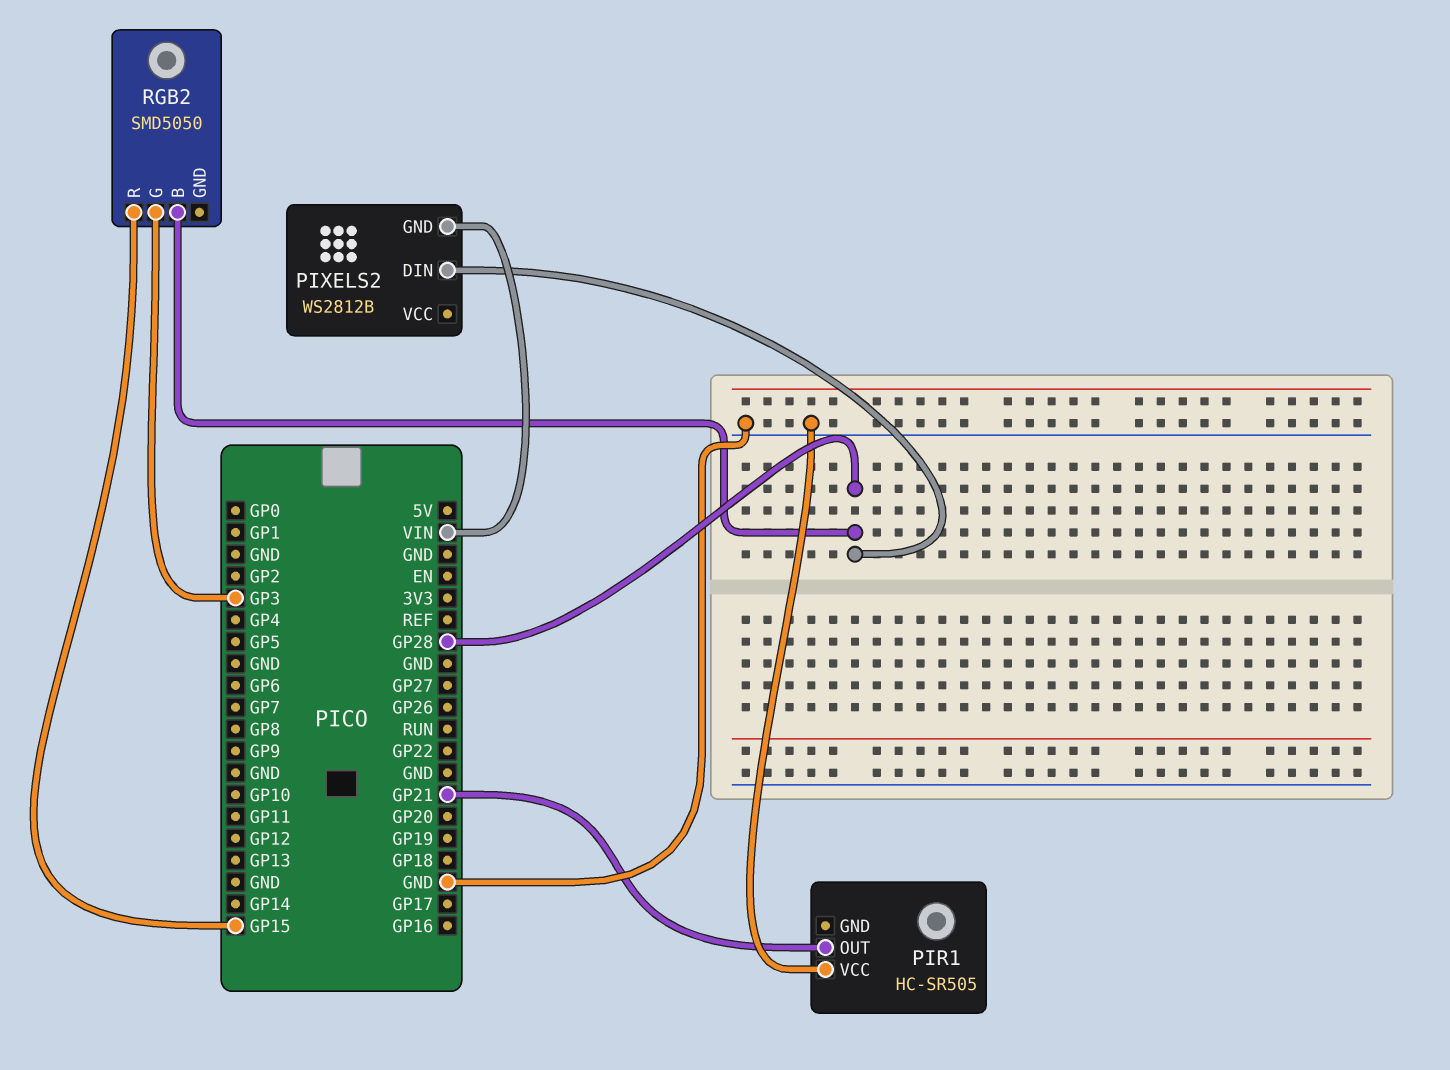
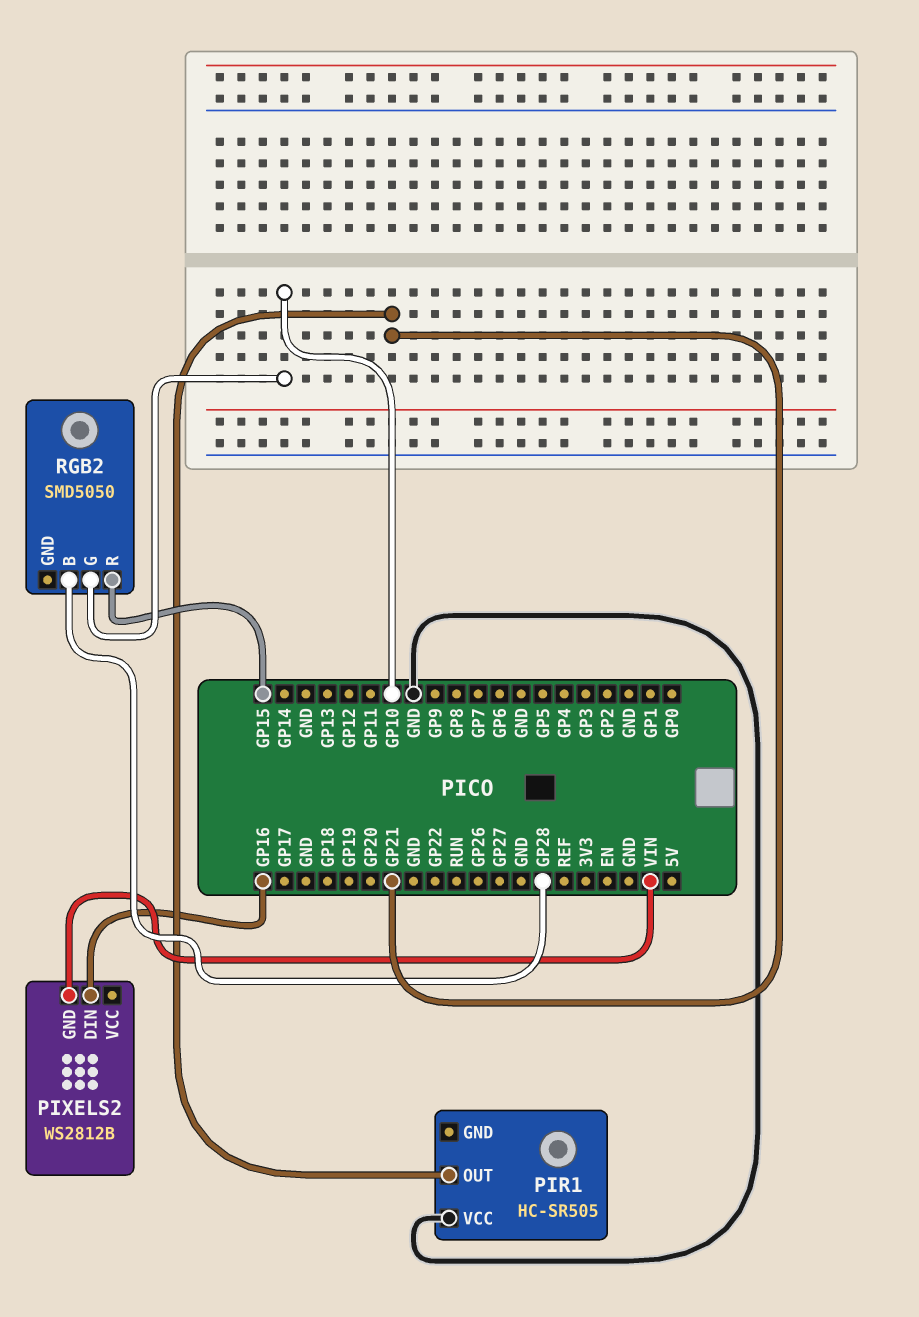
PIXELS2 pin DIN: GP28 -> GP16
RGB2 pin G: GP3 -> GP10

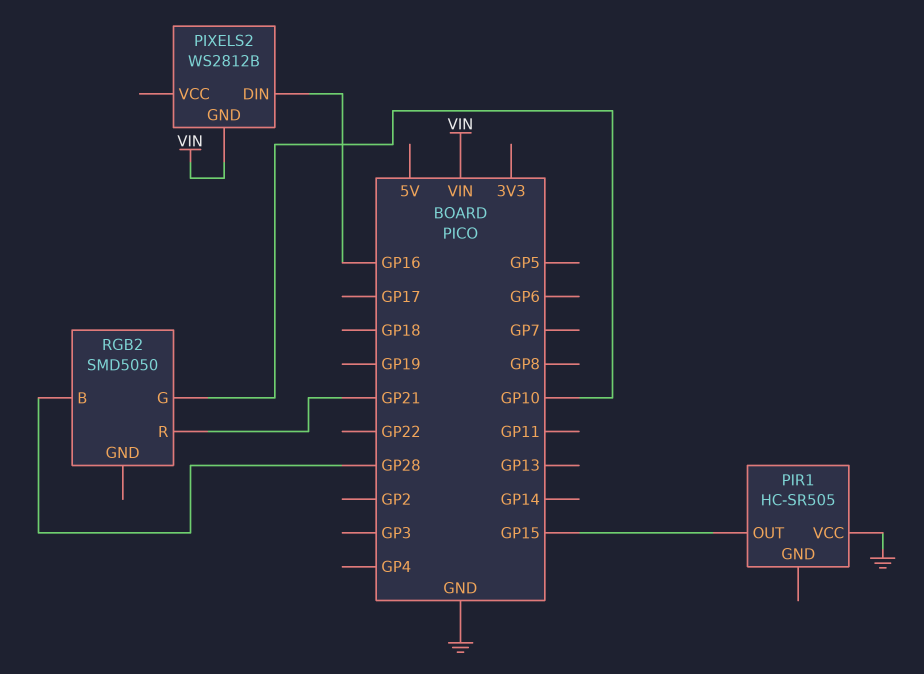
PIR1 pin OUT: GP21 -> GP15
RGB2 pin R: GP15 -> GP21

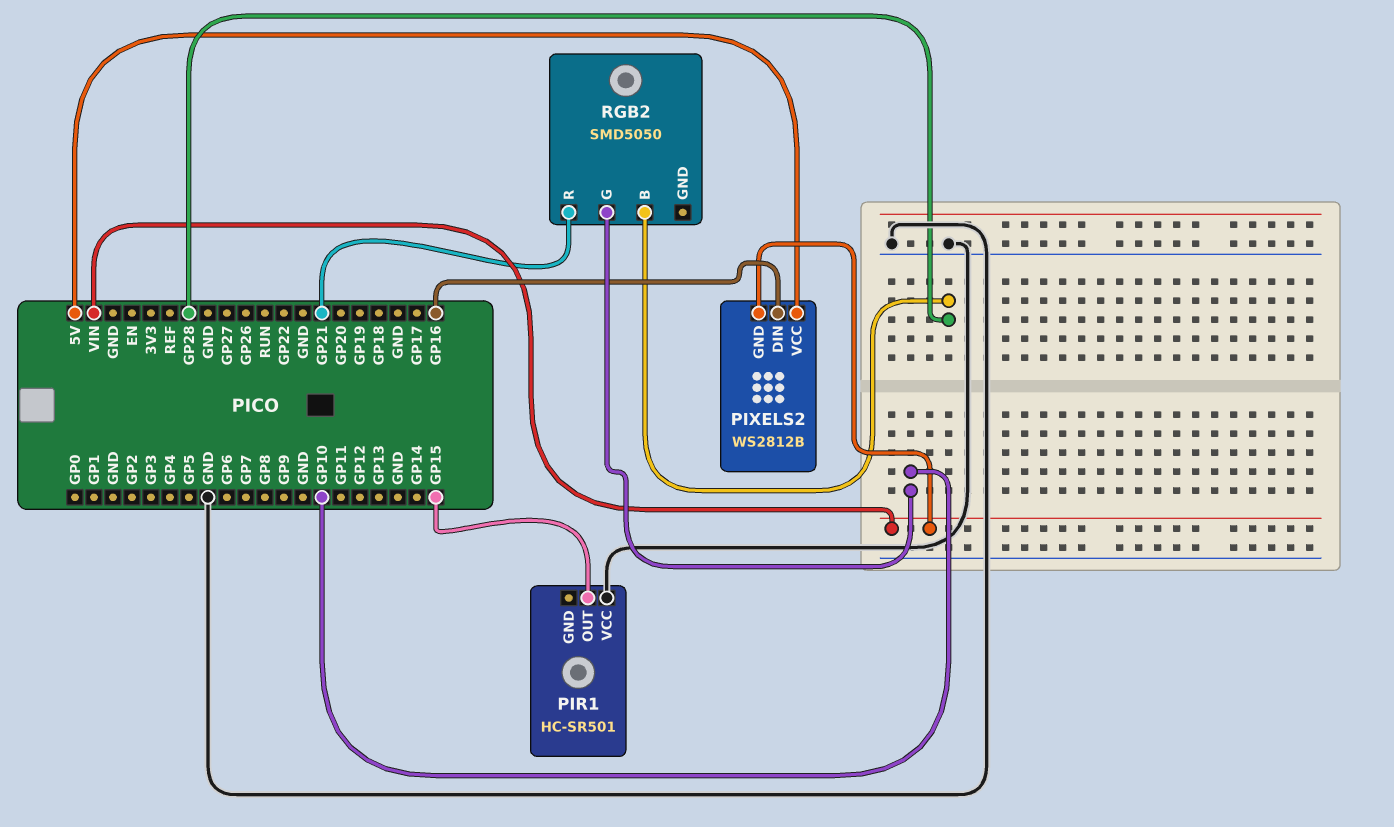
PIR1: HC-SR505 -> HC-SR501
PIXELS2 pin VCC: none -> 5V

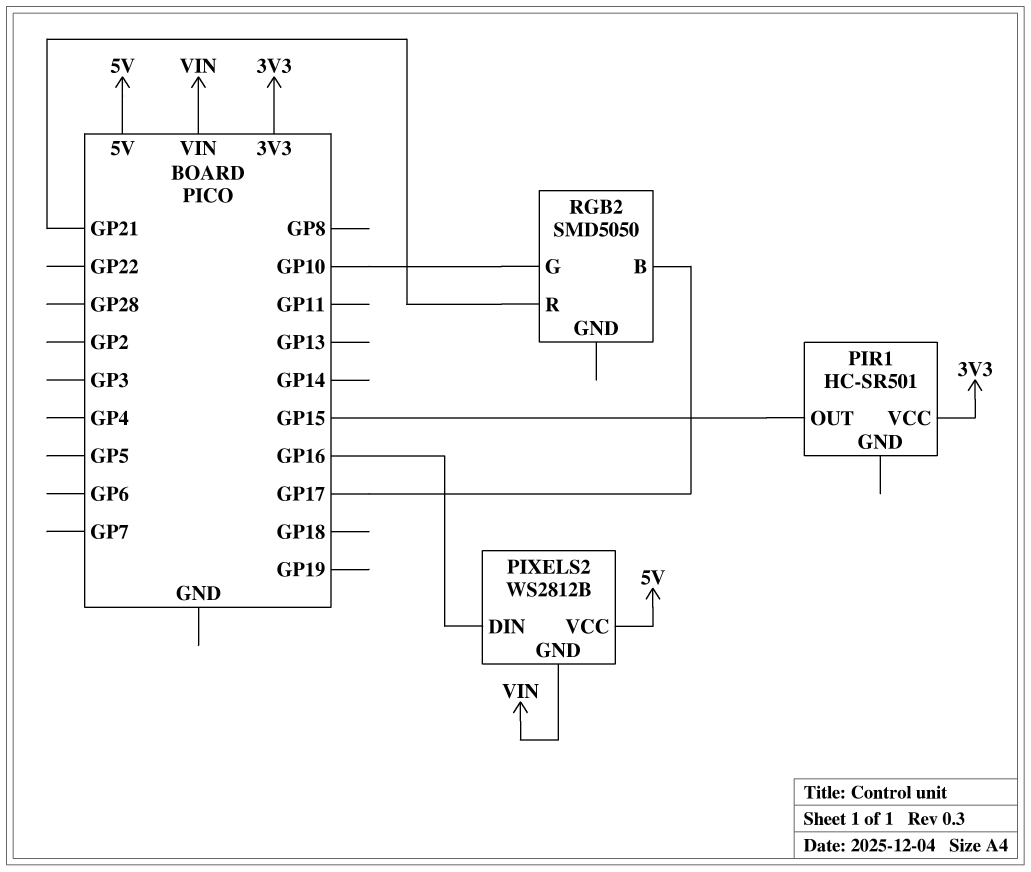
PIR1 pin VCC: GND -> 3V3
RGB2 pin B: GP28 -> GP17

